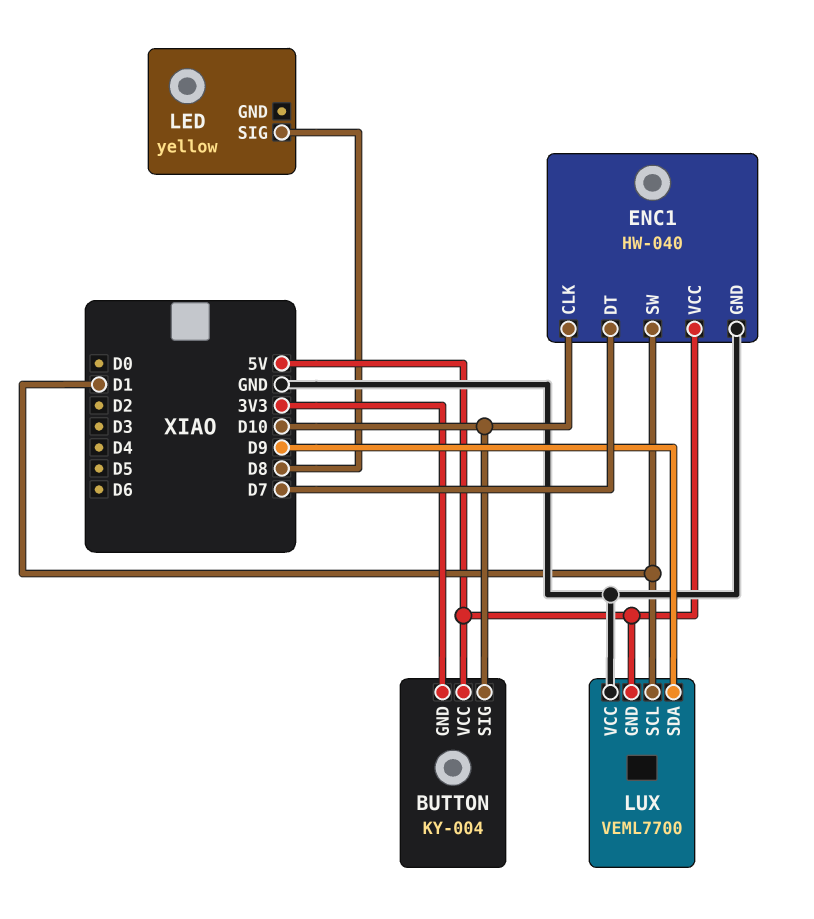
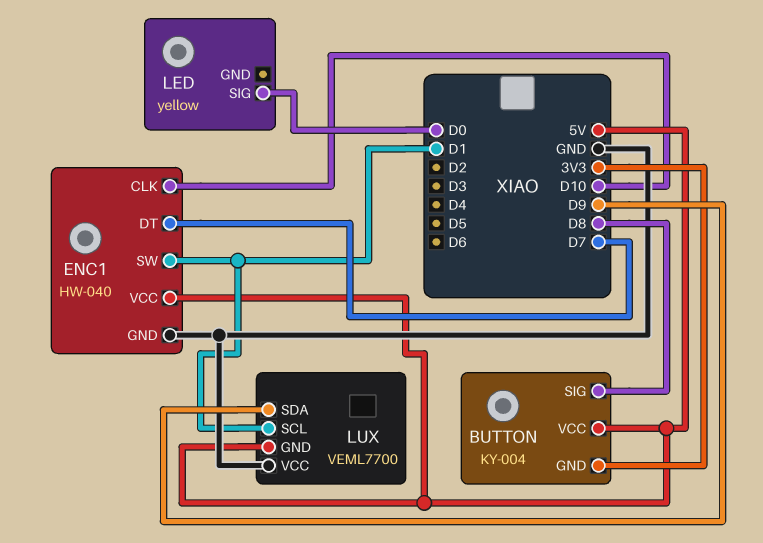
BUTTON pin SIG: D10 -> D8
LED pin SIG: D8 -> D0

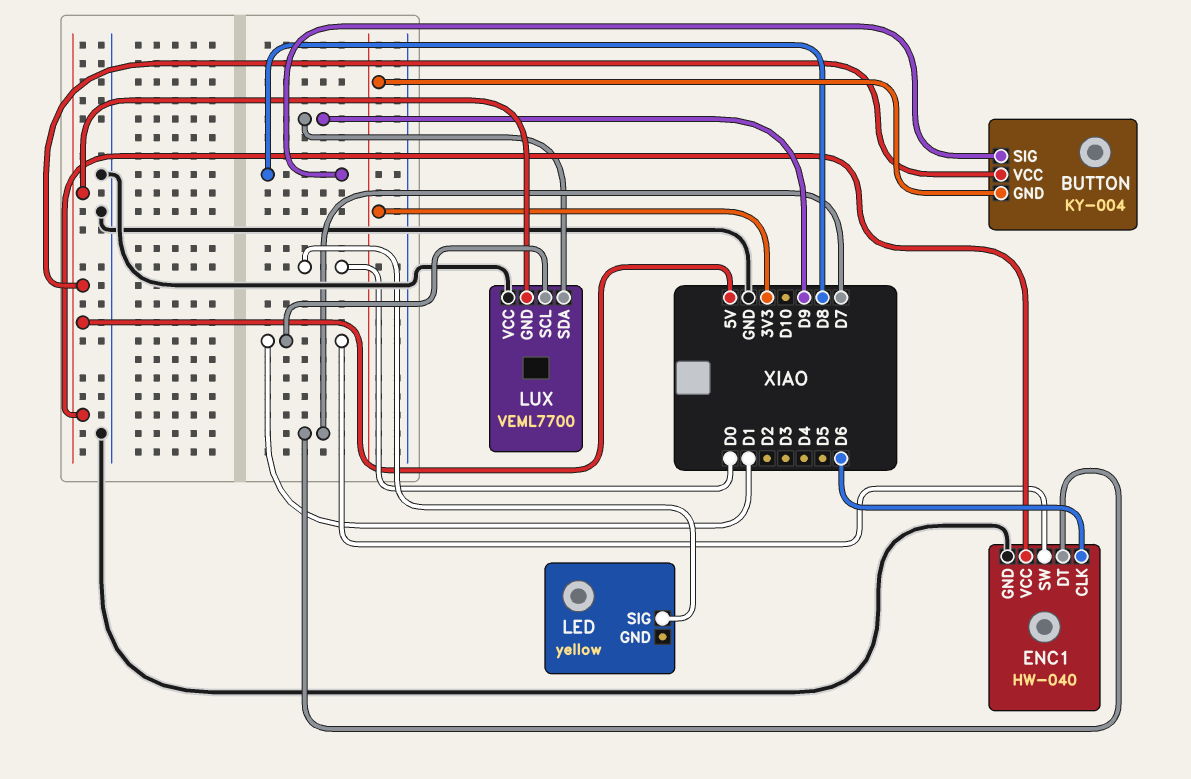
ENC1 pin CLK: D10 -> D6

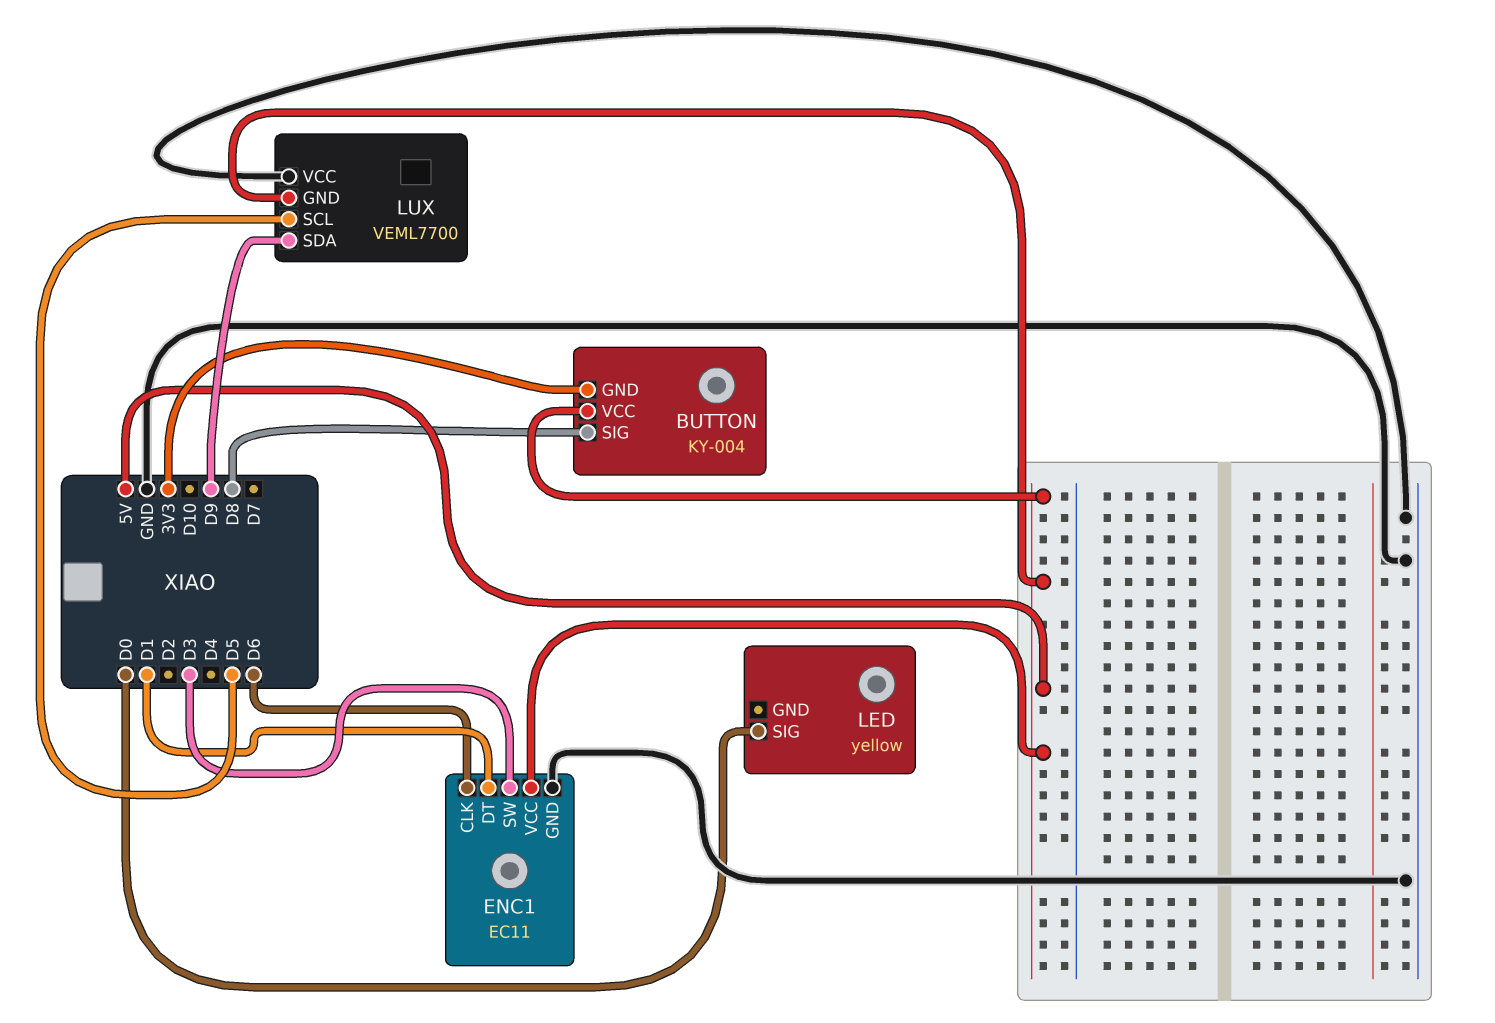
ENC1: HW-040 -> EC11
ENC1 pin DT: D7 -> D1
ENC1 pin SW: D1 -> D3
LUX pin SCL: D1 -> D5

